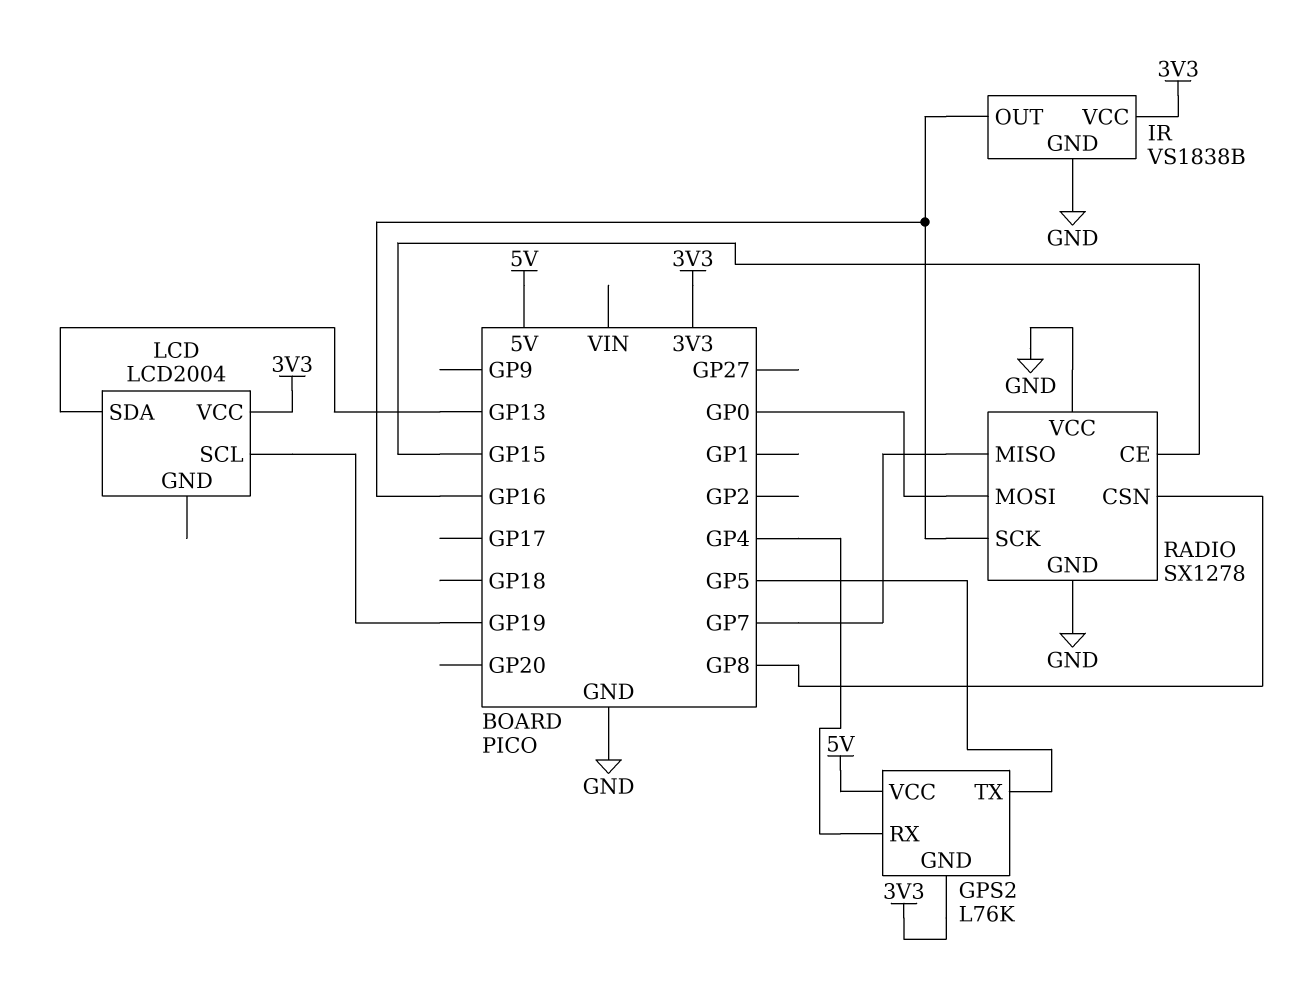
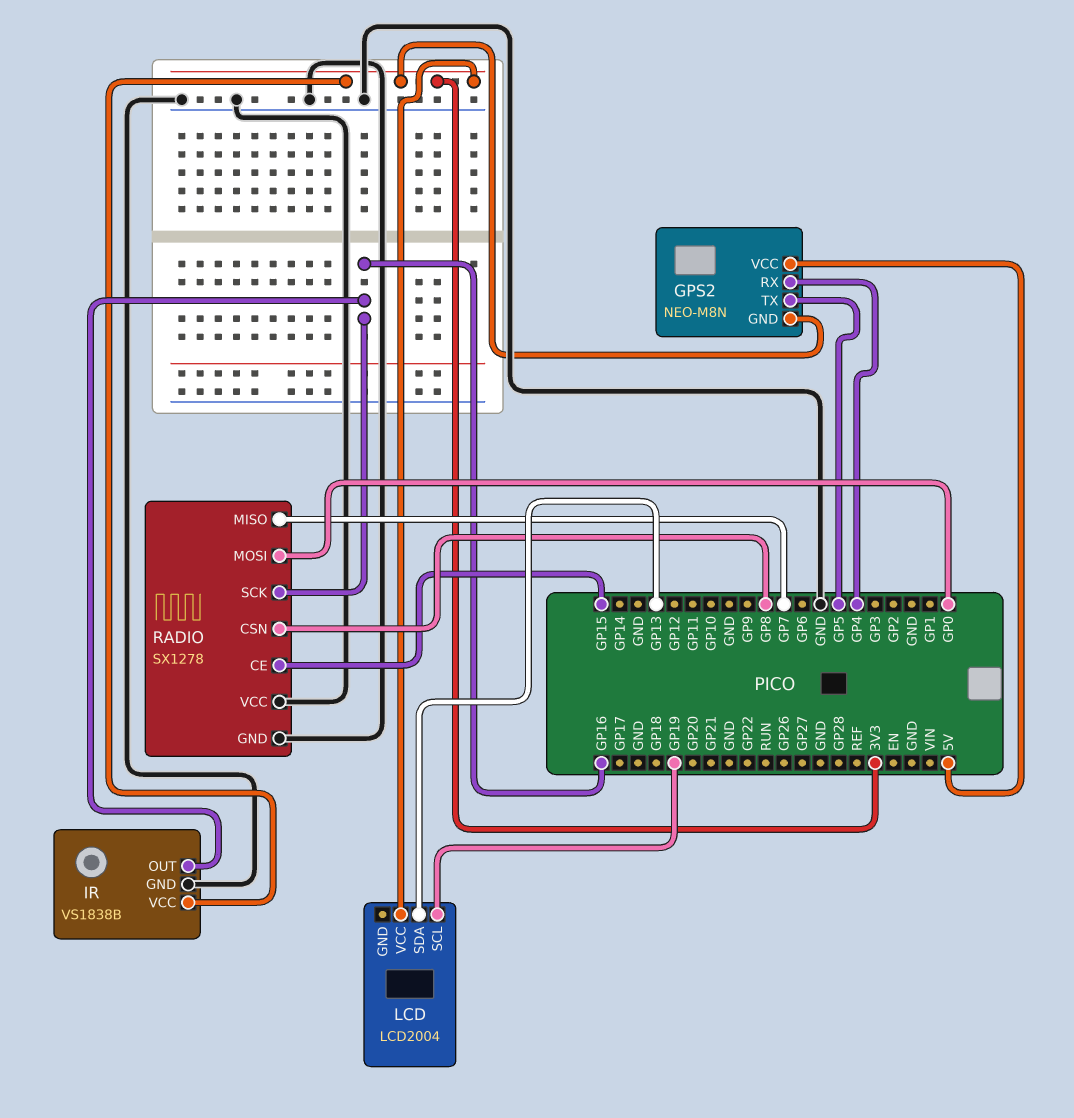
GPS2: L76K -> NEO-M8N

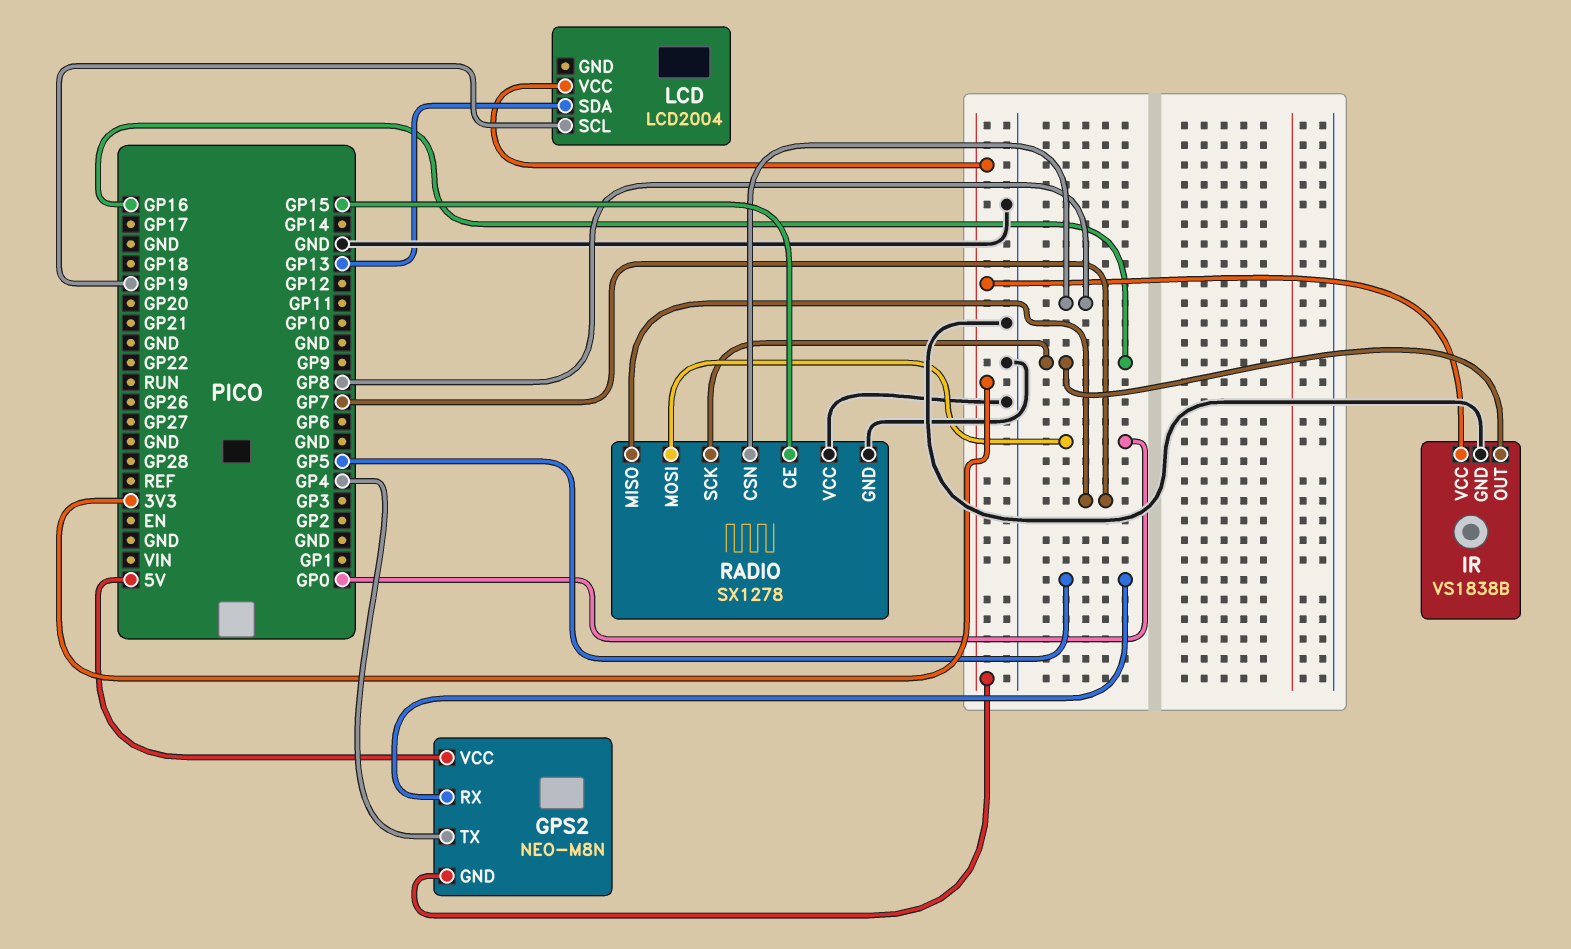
GPS2 pin RX: GP4 -> GP5
GPS2 pin TX: GP5 -> GP4

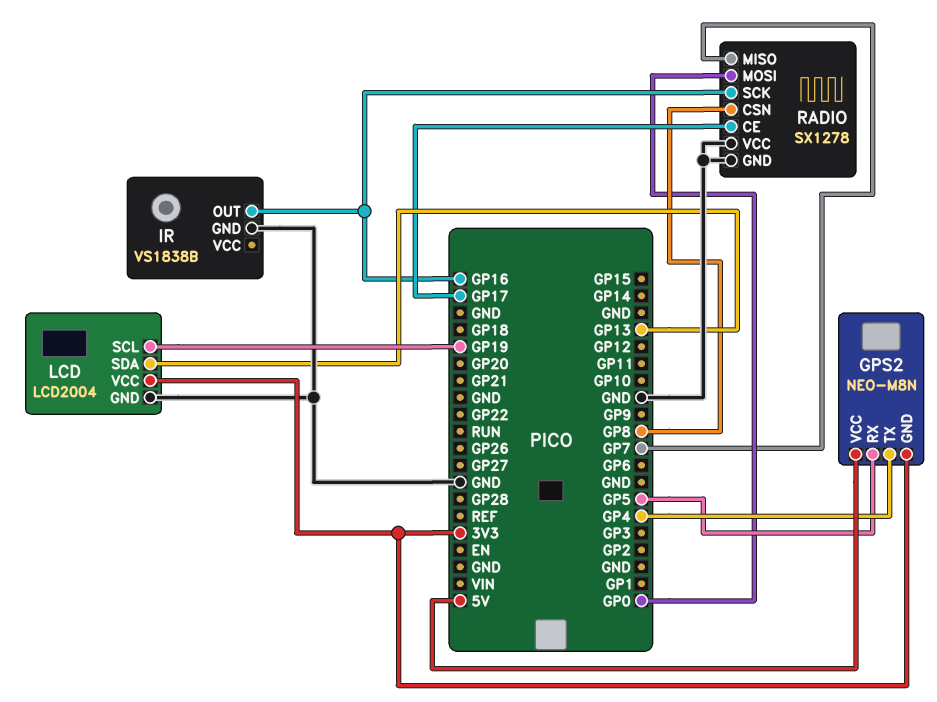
IR pin VCC: 3V3 -> none
LCD pin GND: none -> GND
RADIO pin CE: GP15 -> GP17

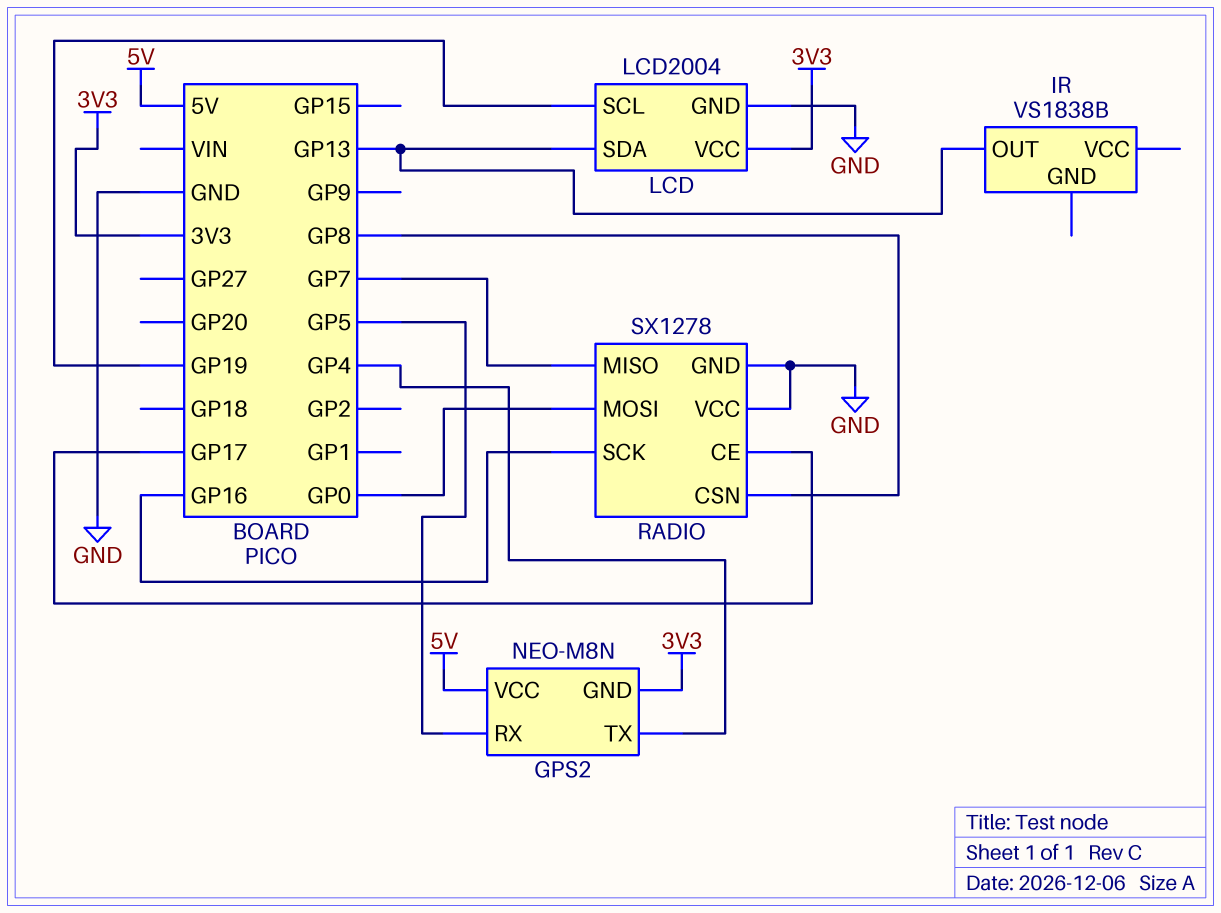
IR pin GND: GND -> none
IR pin OUT: GP16 -> GP13

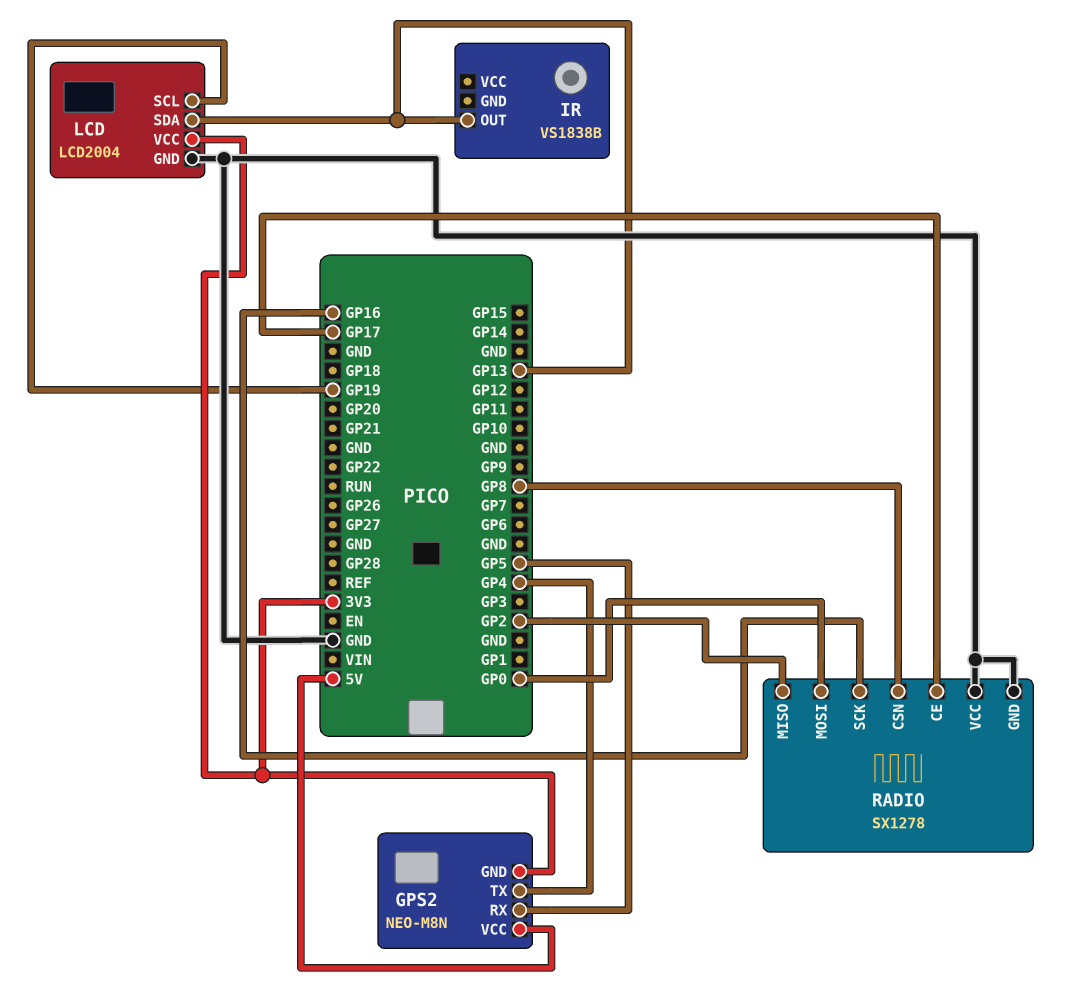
RADIO pin MISO: GP7 -> GP2

